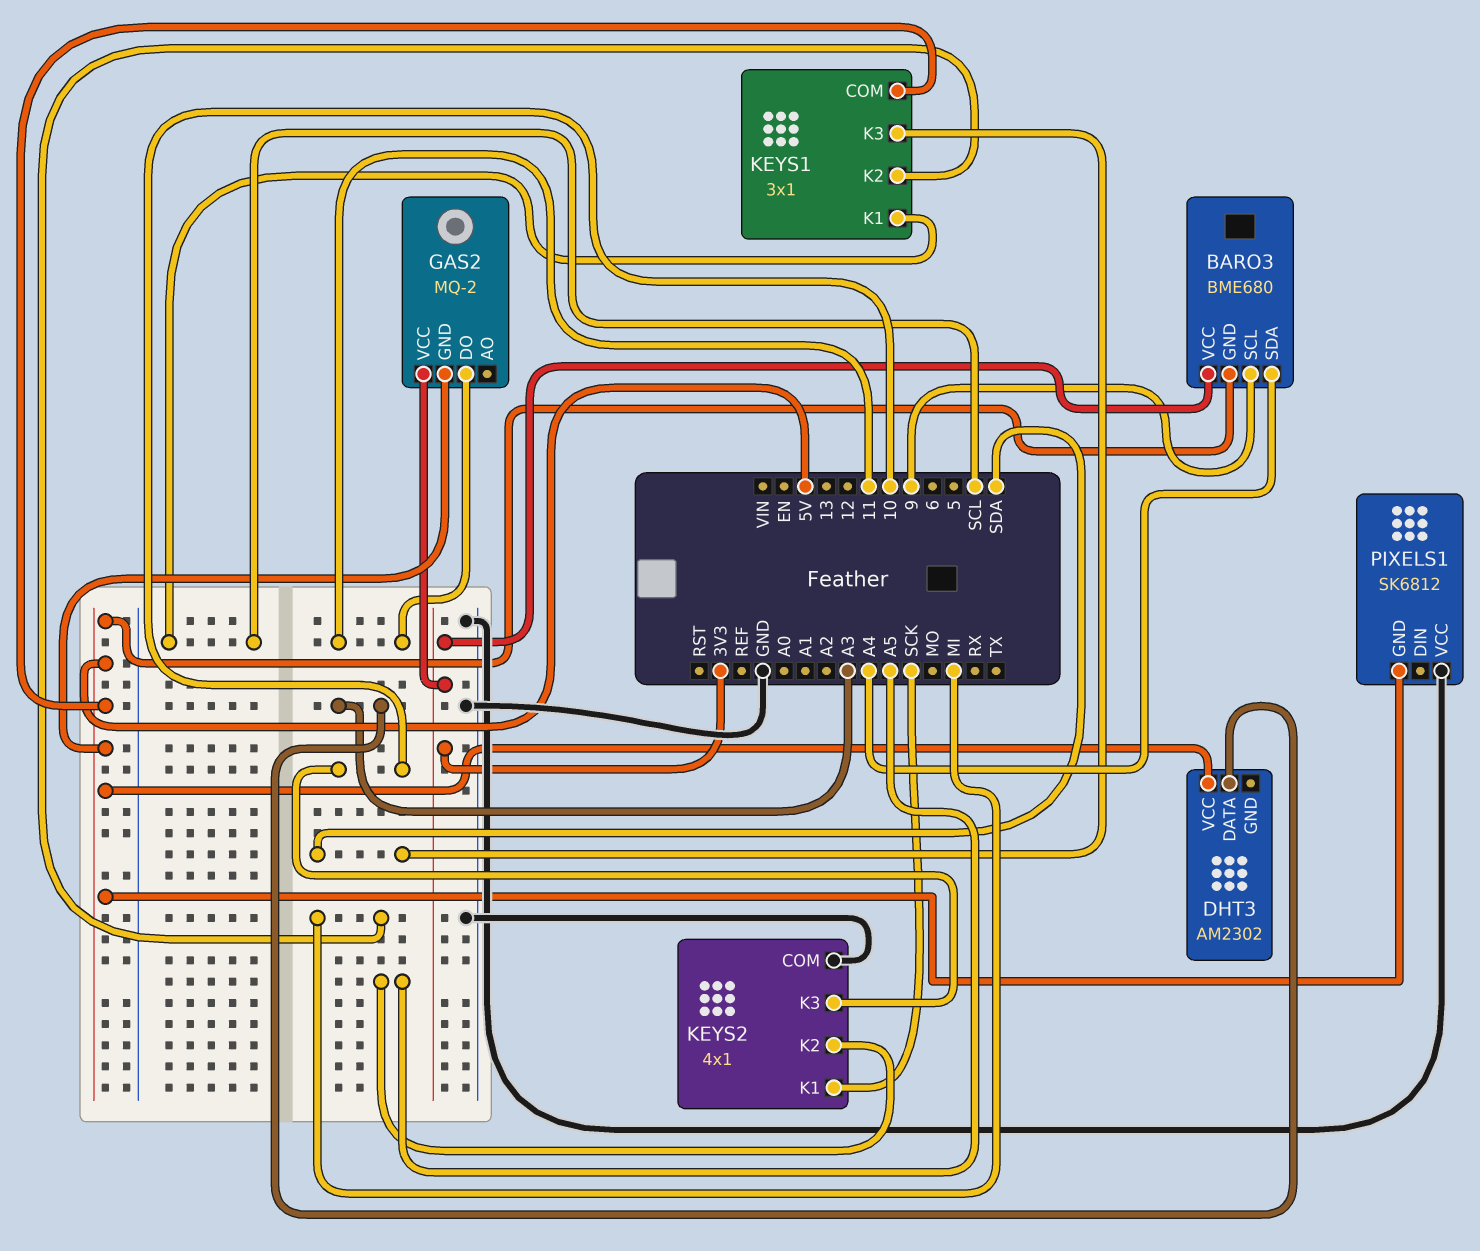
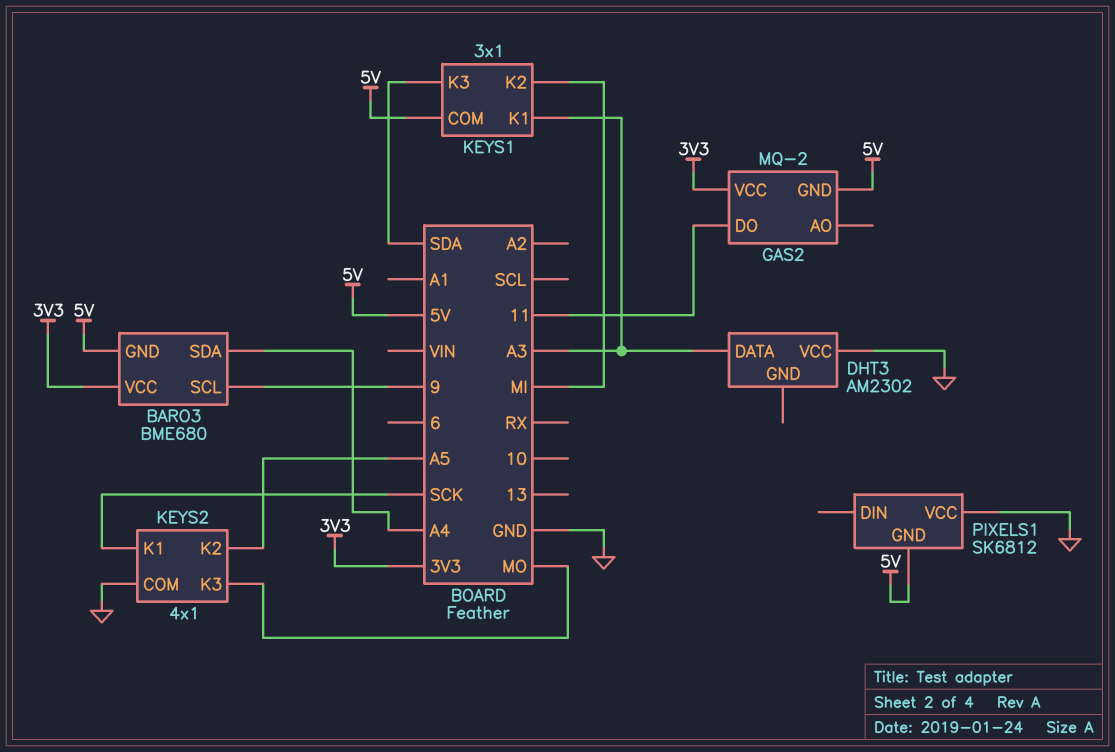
DHT3 pin VCC: 5V -> GND
KEYS1 pin K1: SCL -> A3
KEYS2 pin K3: 10 -> MO

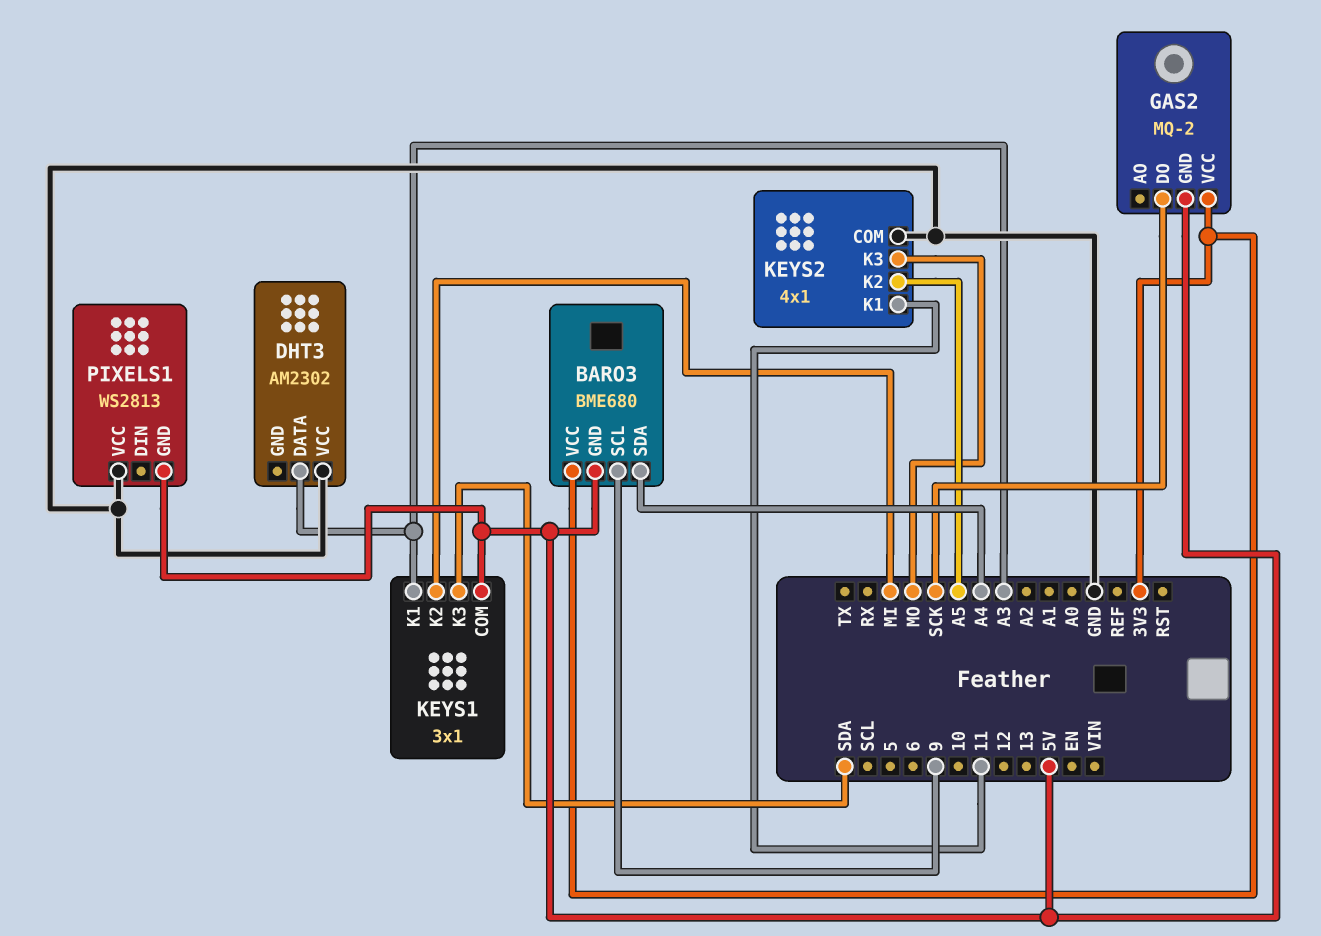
GAS2 pin DO: 11 -> SCK
KEYS2 pin K1: SCK -> 11
PIXELS1: SK6812 -> WS2813

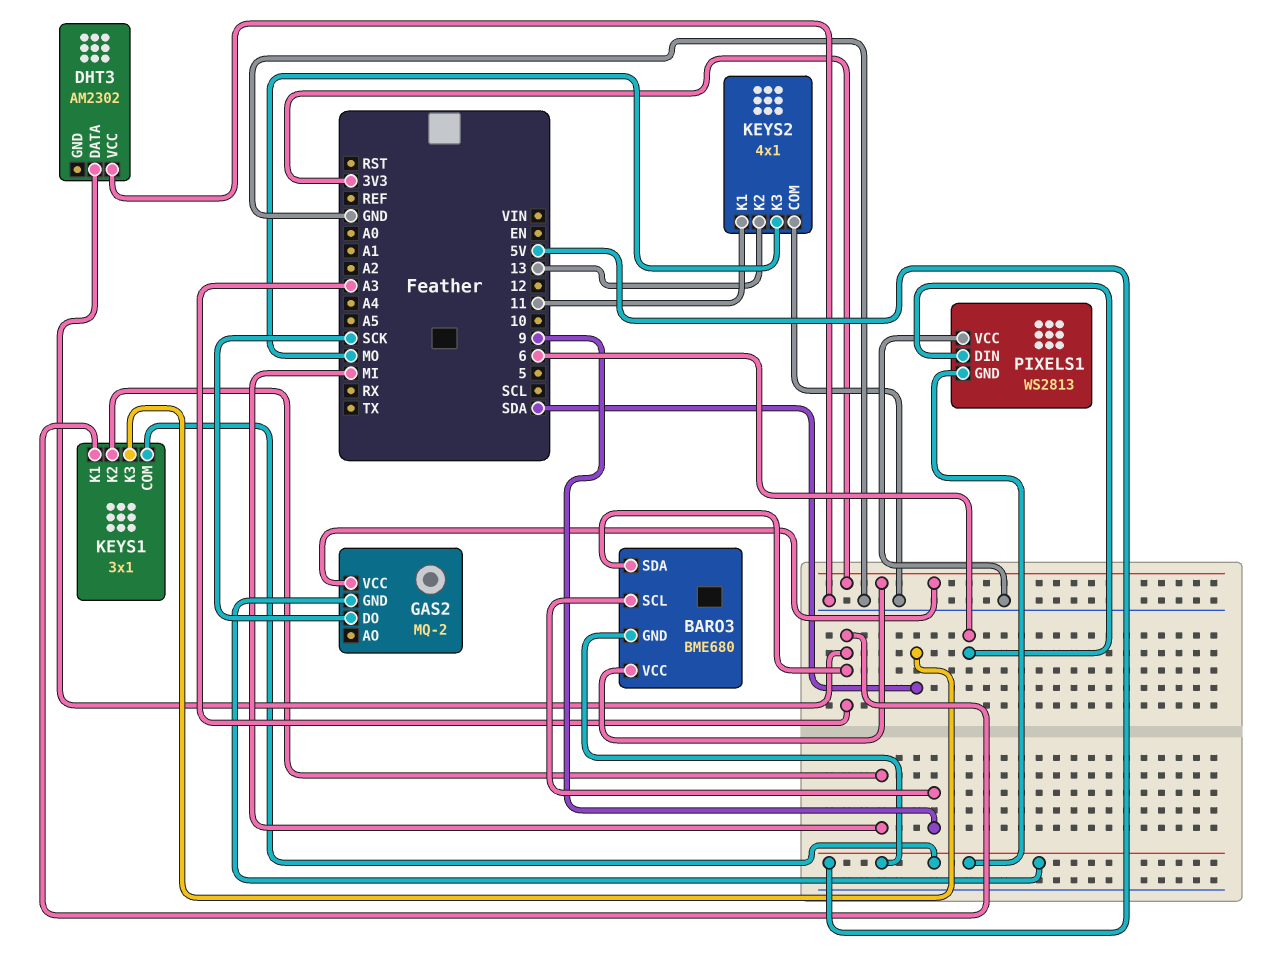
BARO3 pin SDA: A4 -> A3
KEYS2 pin K2: A5 -> 13
PIXELS1 pin DIN: none -> 6

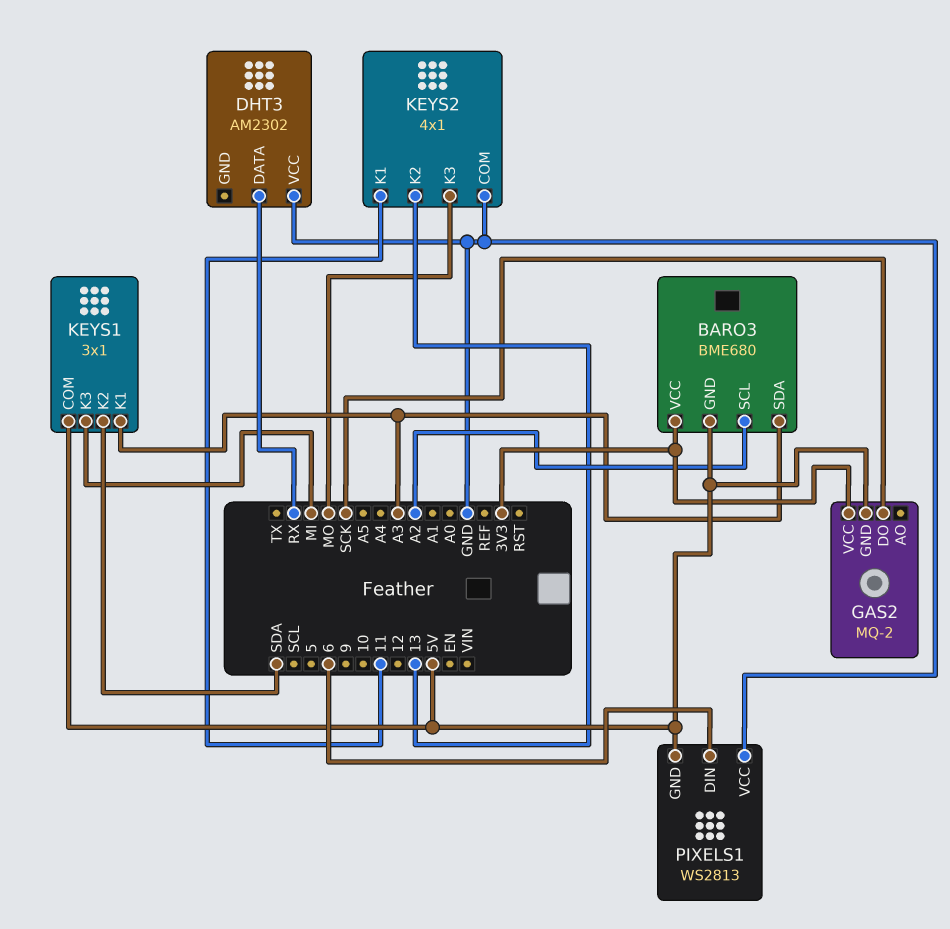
BARO3 pin SCL: 9 -> A2
DHT3 pin DATA: A3 -> RX
KEYS1 pin K2: MI -> SDA
KEYS1 pin K3: SDA -> MI

